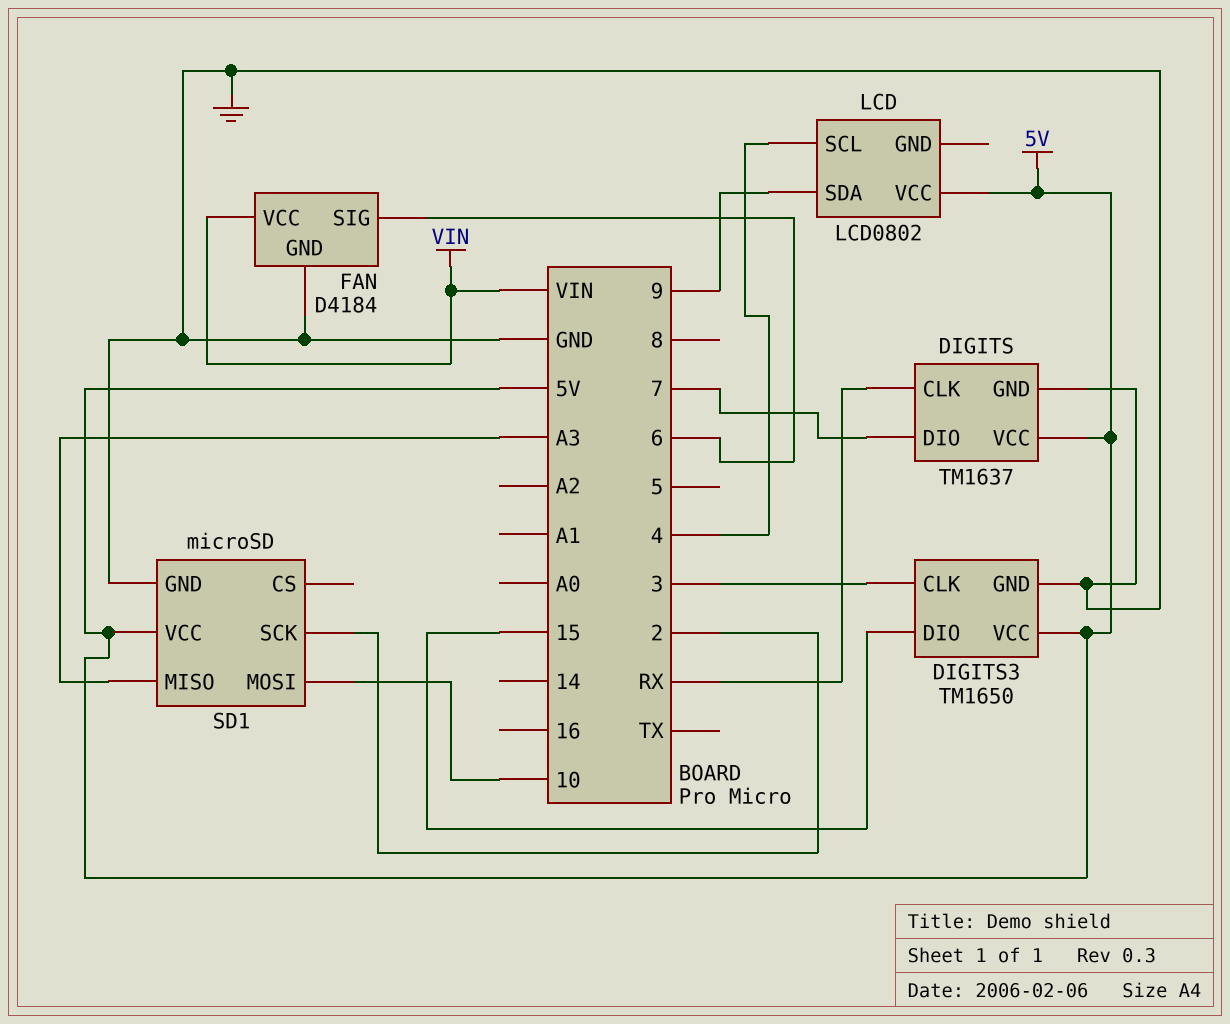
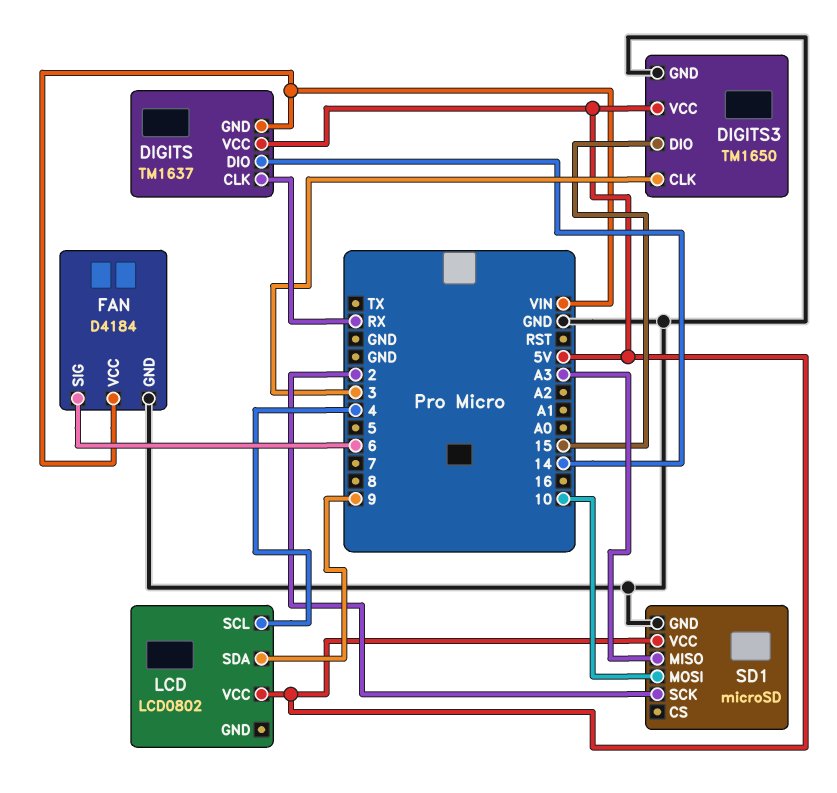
DIGITS pin DIO: 7 -> 14
DIGITS pin GND: GND -> VIN

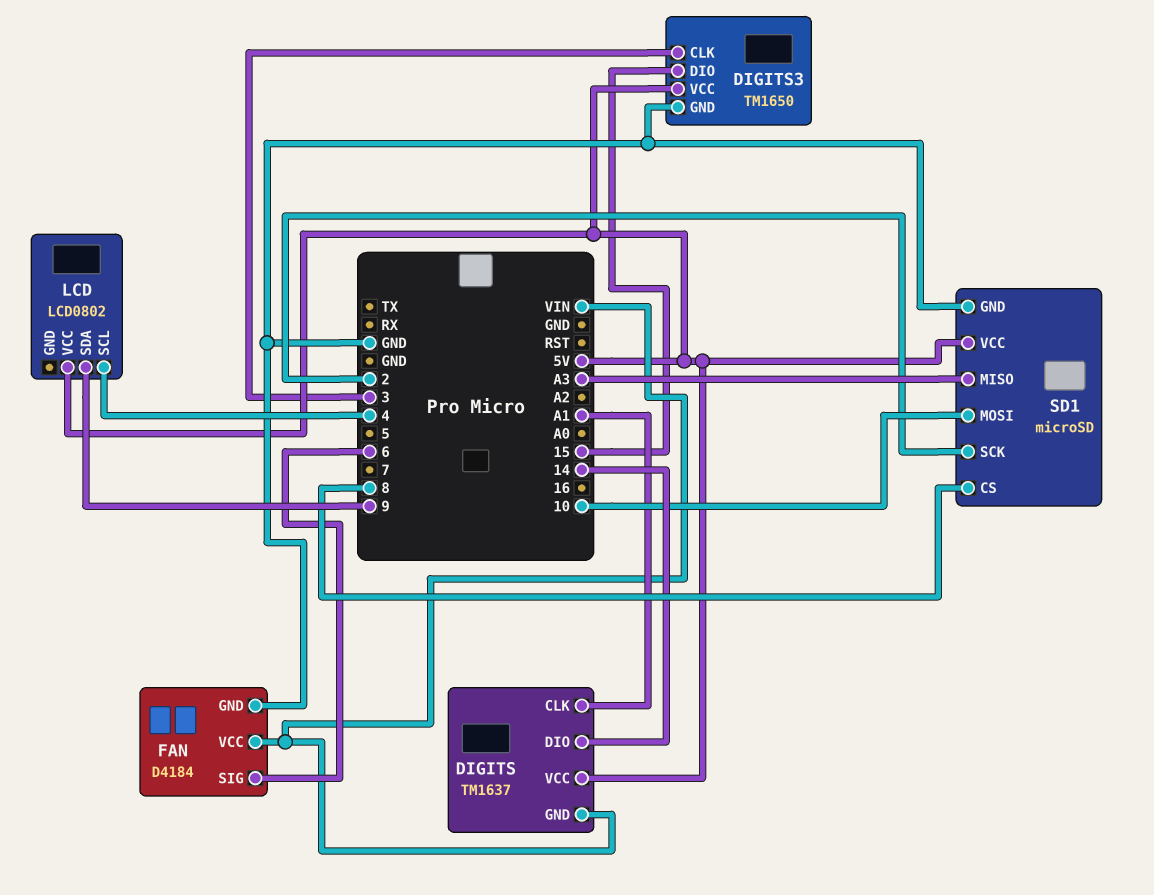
DIGITS pin CLK: RX -> A1
SD1 pin CS: none -> 8

